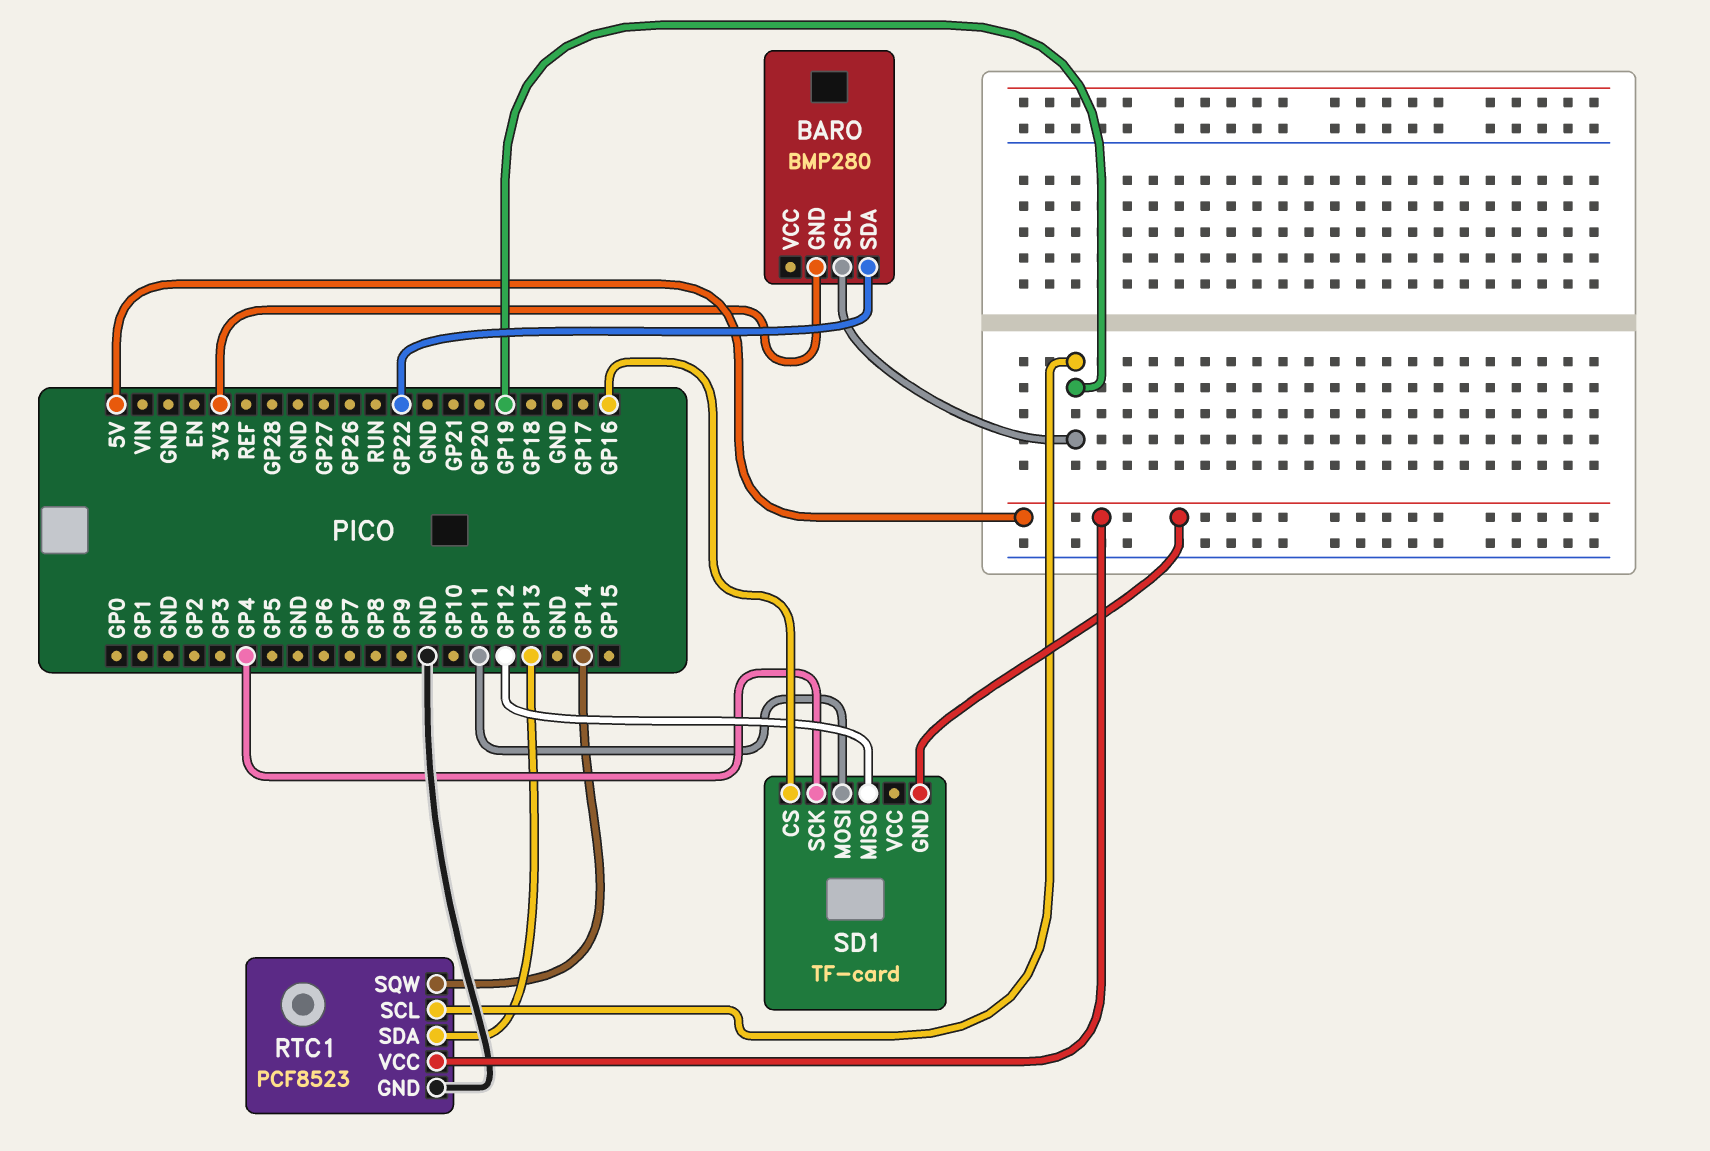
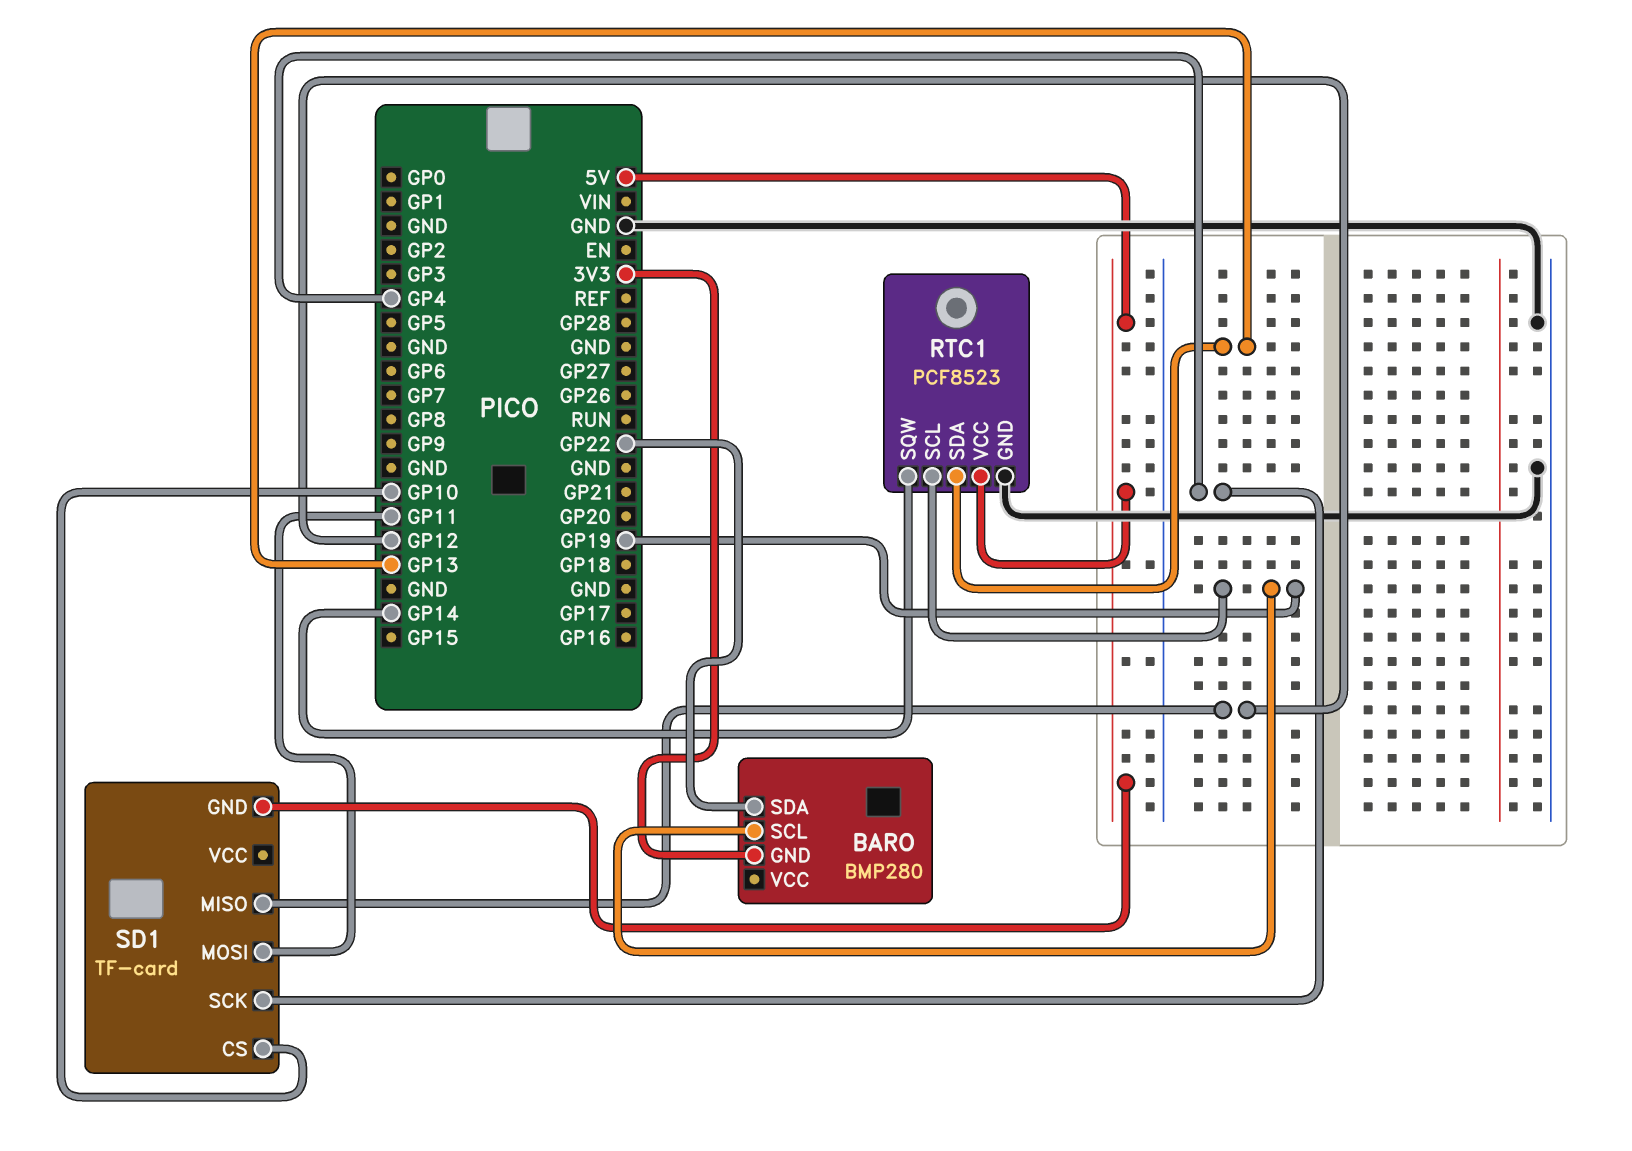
SD1 pin CS: GP16 -> GP10

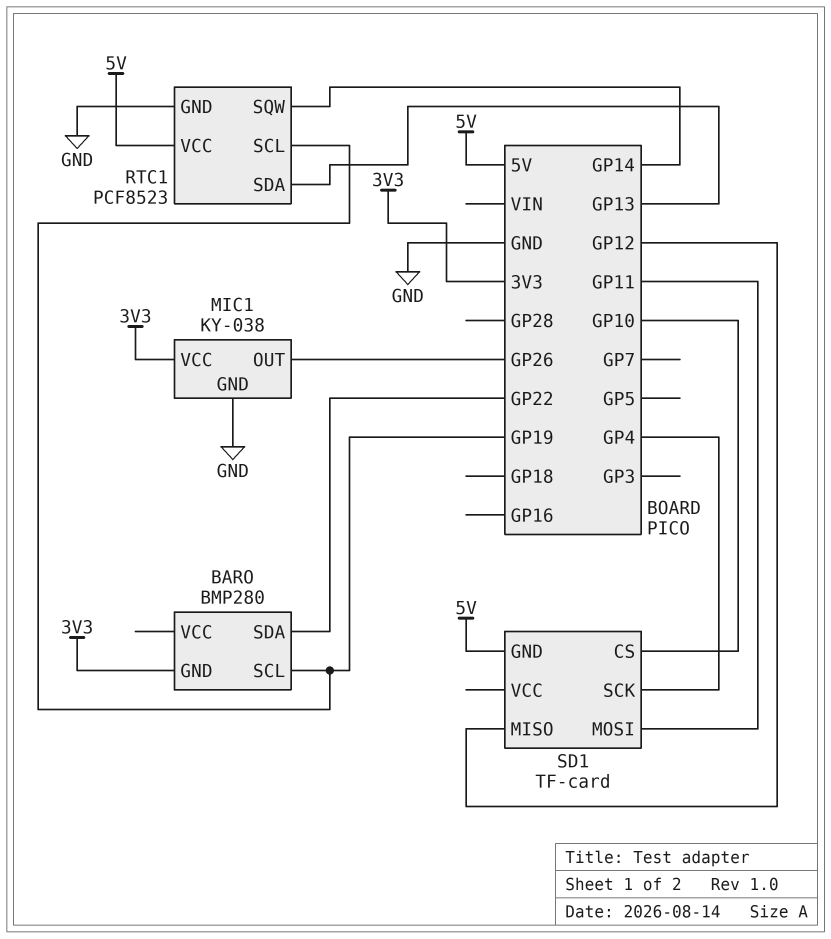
MIC1: none -> KY-038
MIC1 pin GND: none -> GND
MIC1 pin OUT: none -> GP26
MIC1 pin VCC: none -> 3V3

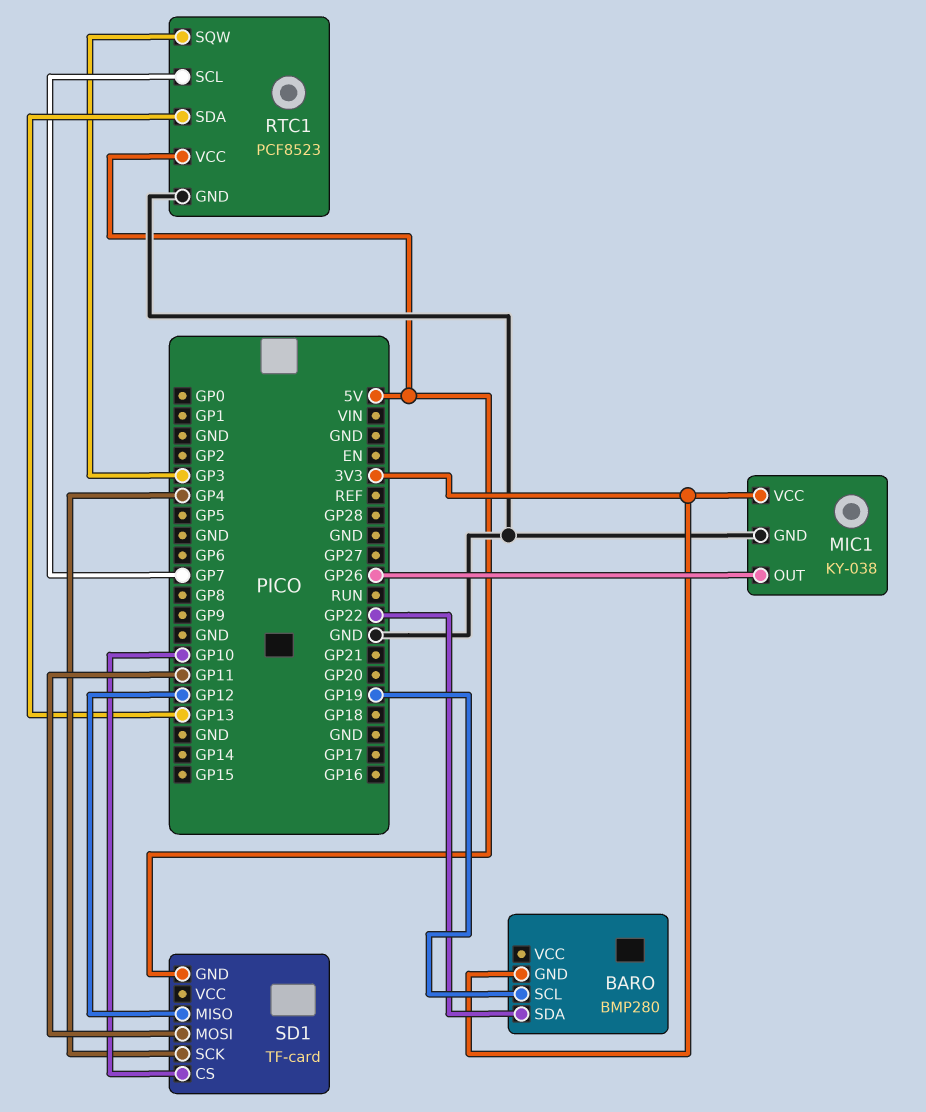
RTC1 pin SCL: GP19 -> GP7
RTC1 pin SQW: GP14 -> GP3

